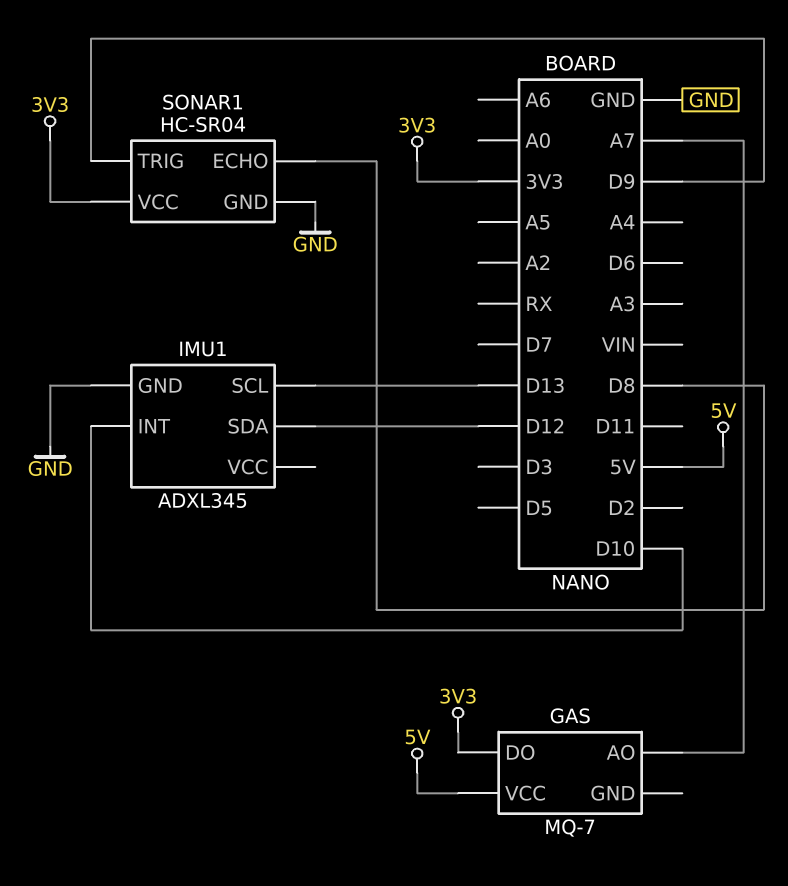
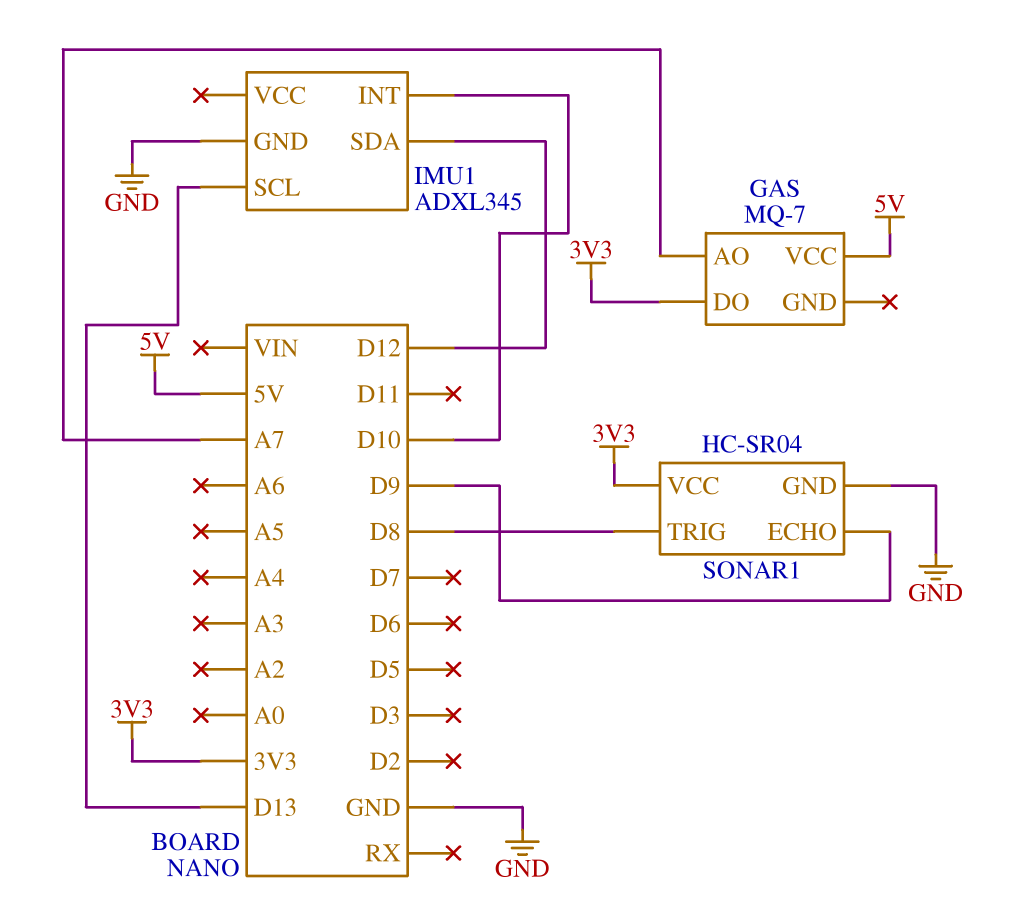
SONAR1 pin ECHO: D8 -> D9
SONAR1 pin TRIG: D9 -> D8

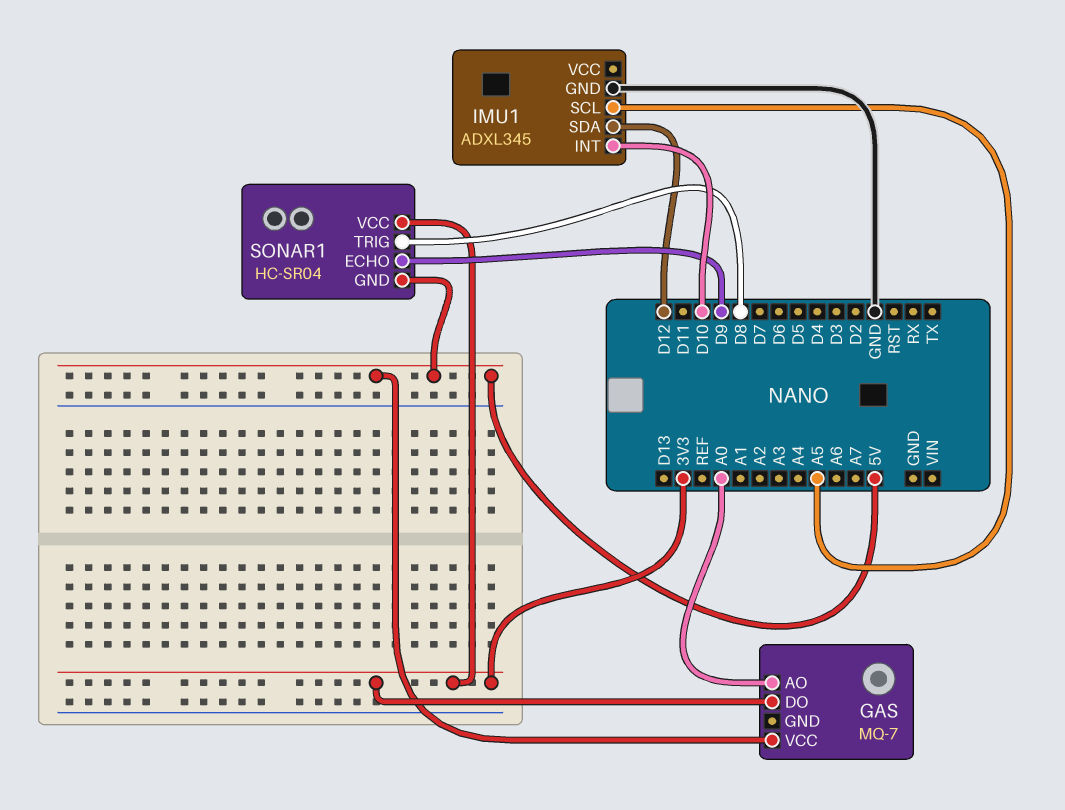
GAS pin AO: A7 -> A0
IMU1 pin SCL: D13 -> A5
SONAR1 pin GND: GND -> 5V

